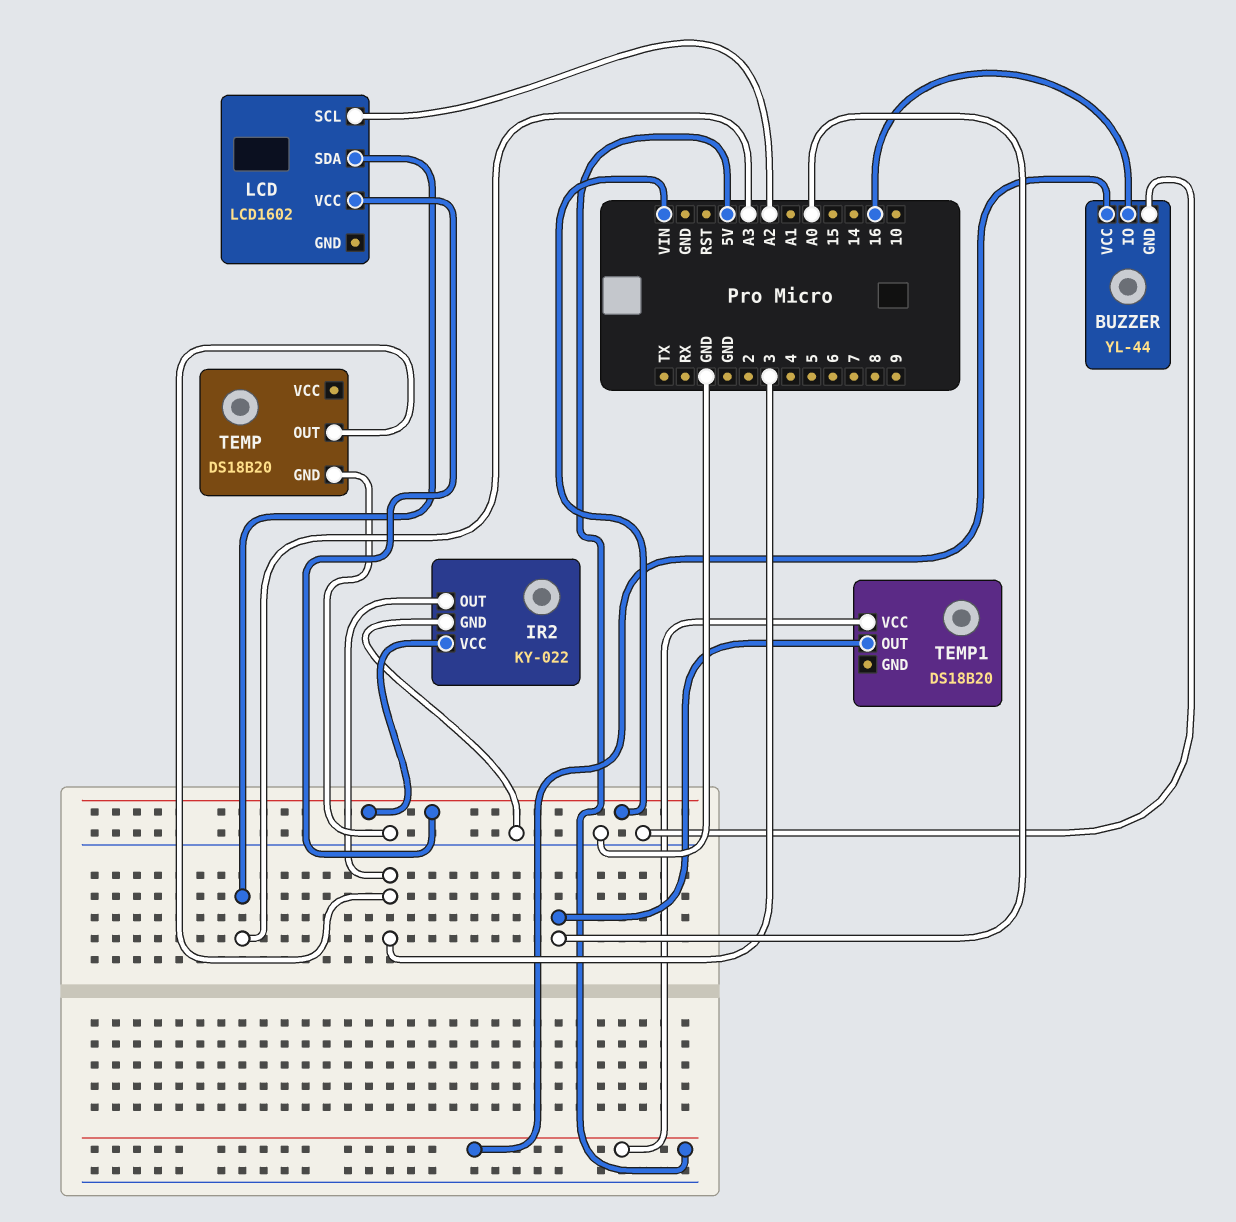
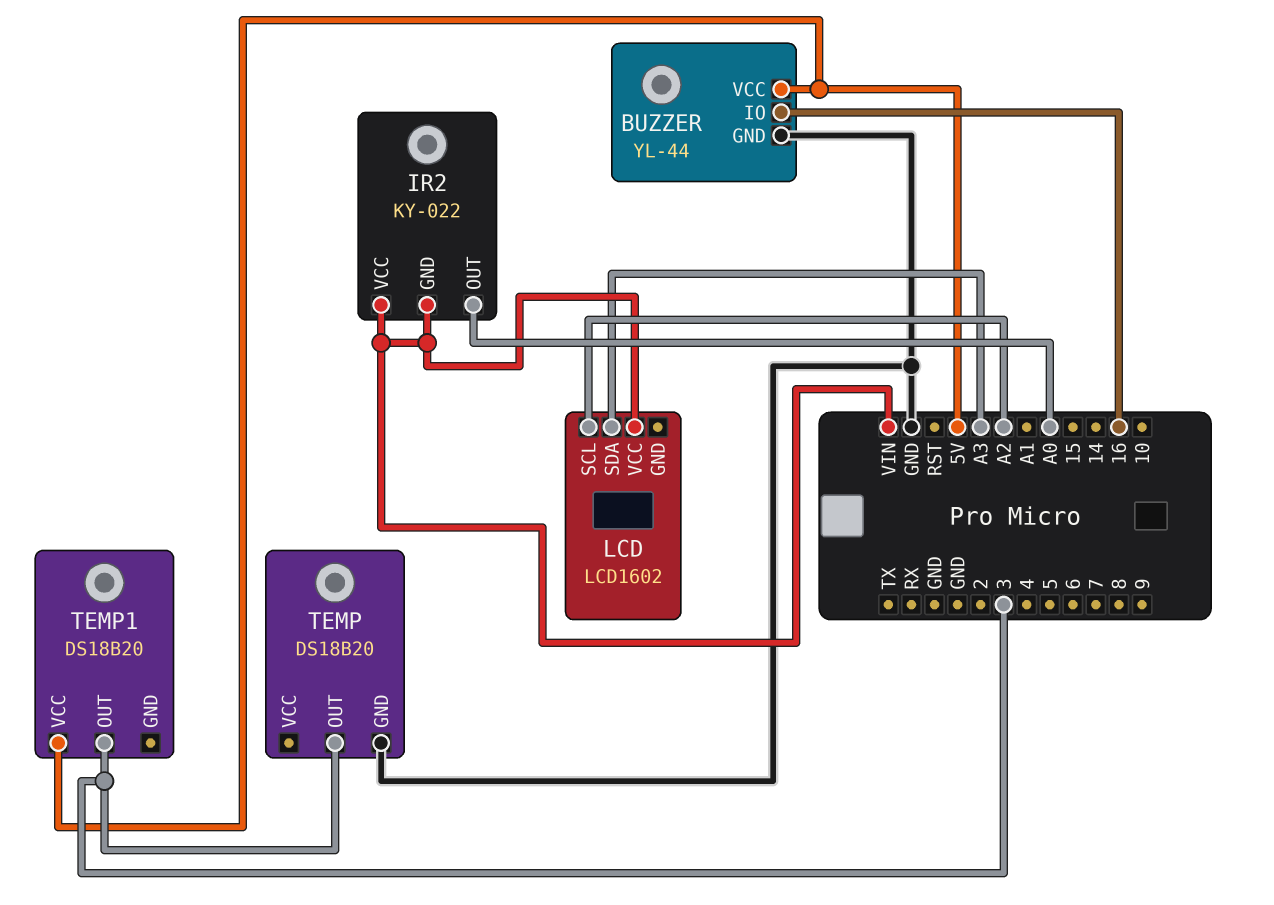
IR2 pin GND: GND -> VIN
IR2 pin OUT: 3 -> A0
TEMP1 pin OUT: A0 -> 3

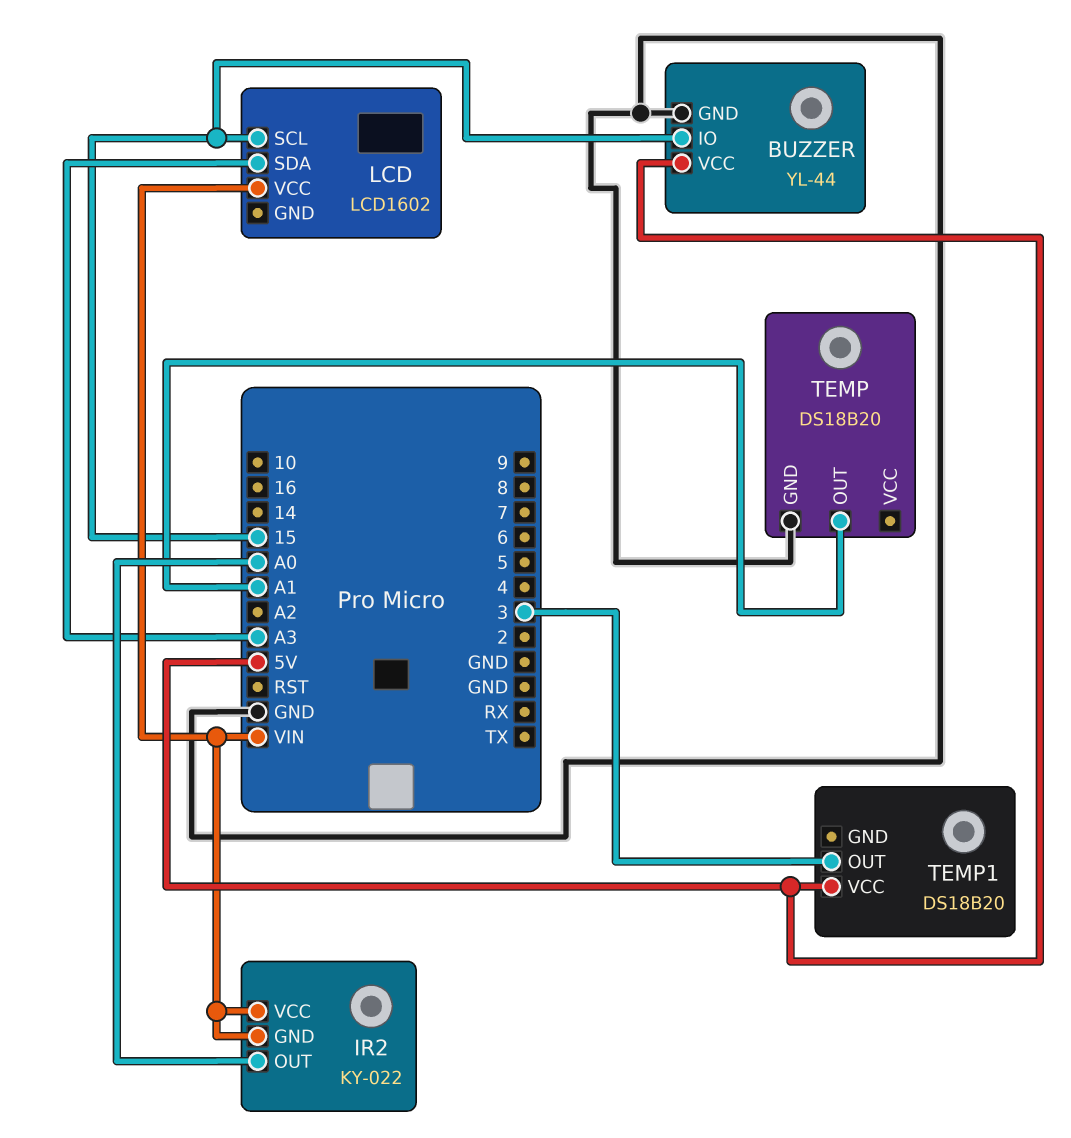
BUZZER pin IO: 16 -> 15
LCD pin SCL: A2 -> 15
TEMP pin OUT: 3 -> A1

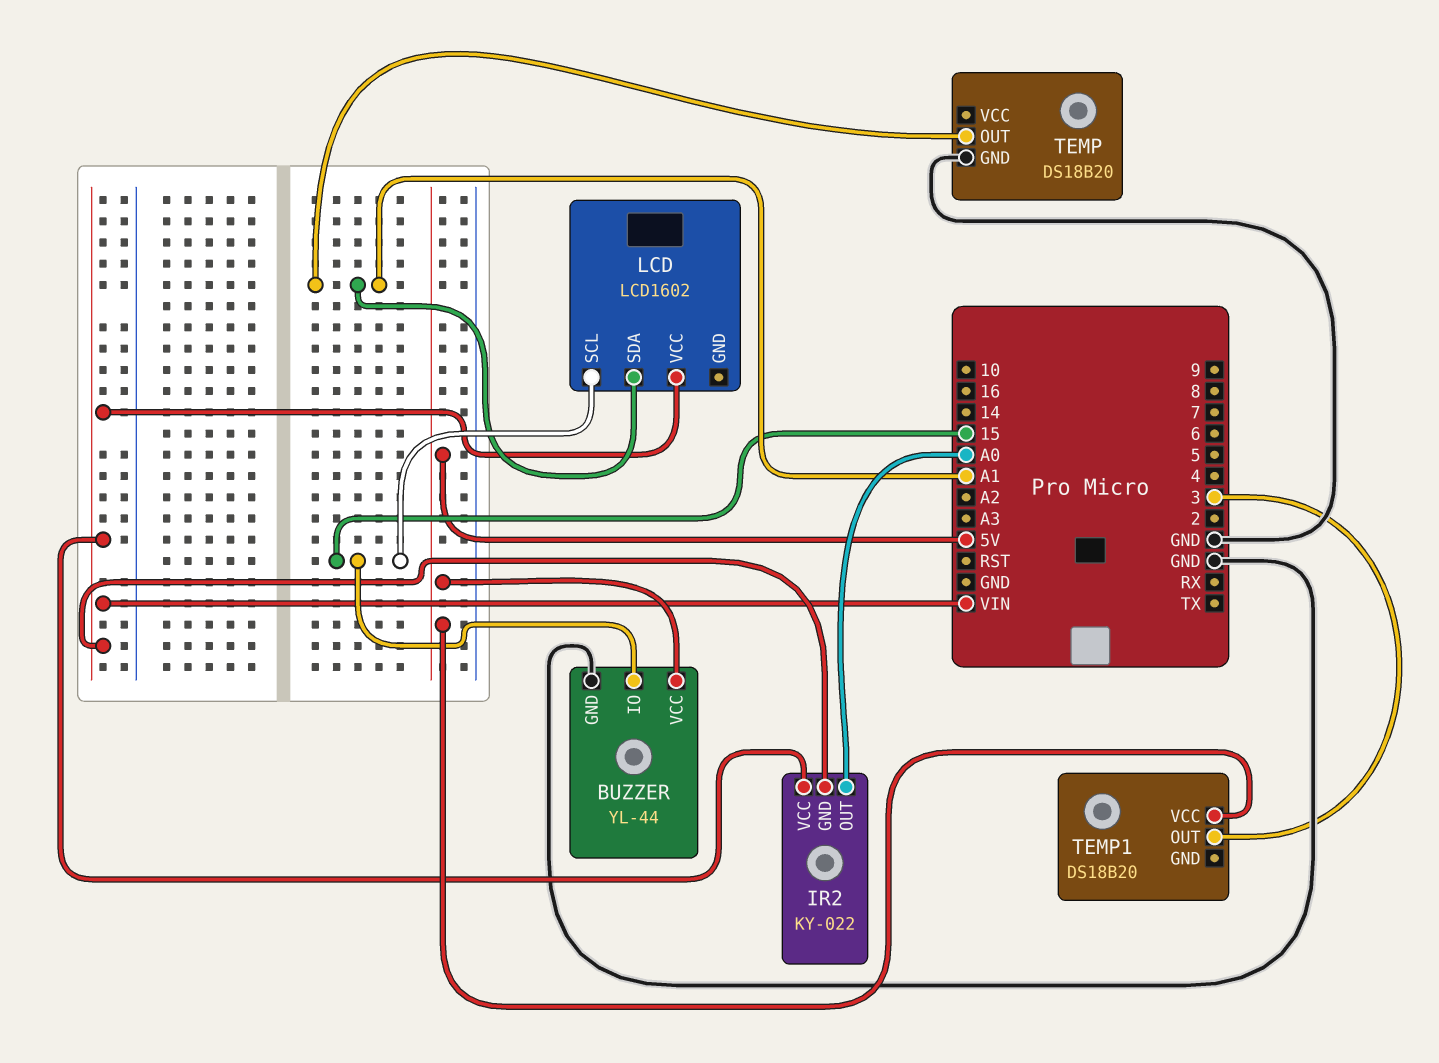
LCD pin SDA: A3 -> A1

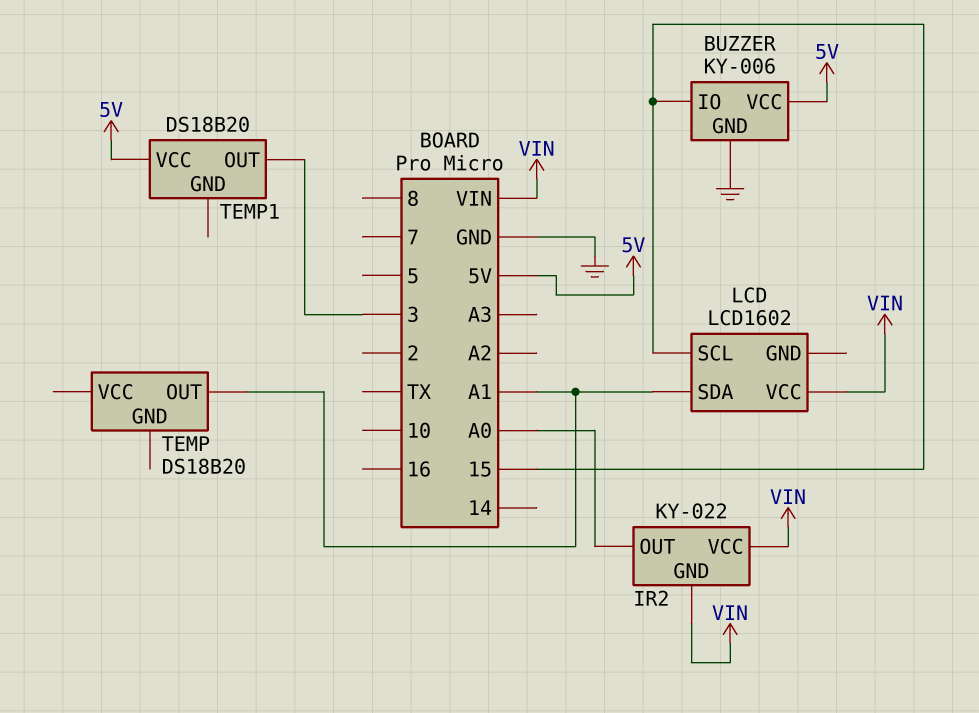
BUZZER: YL-44 -> KY-006
TEMP pin GND: GND -> none

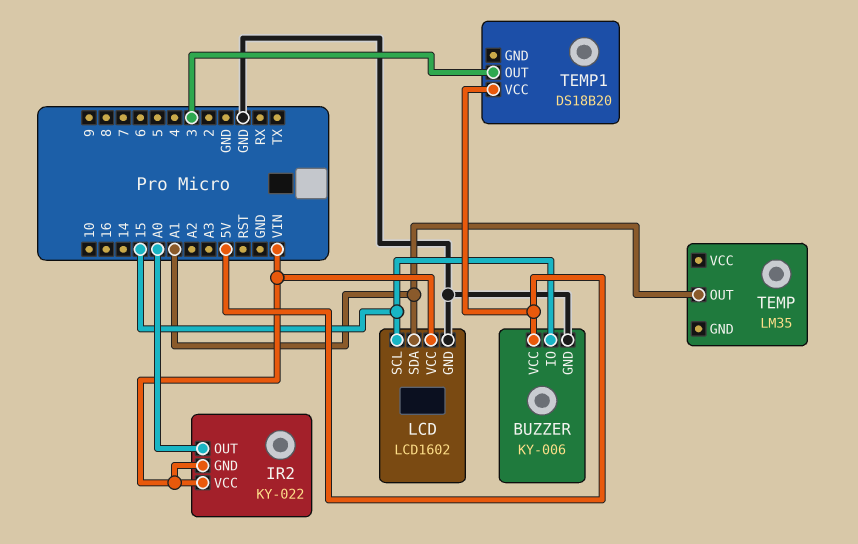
LCD pin GND: none -> GND
TEMP: DS18B20 -> LM35

